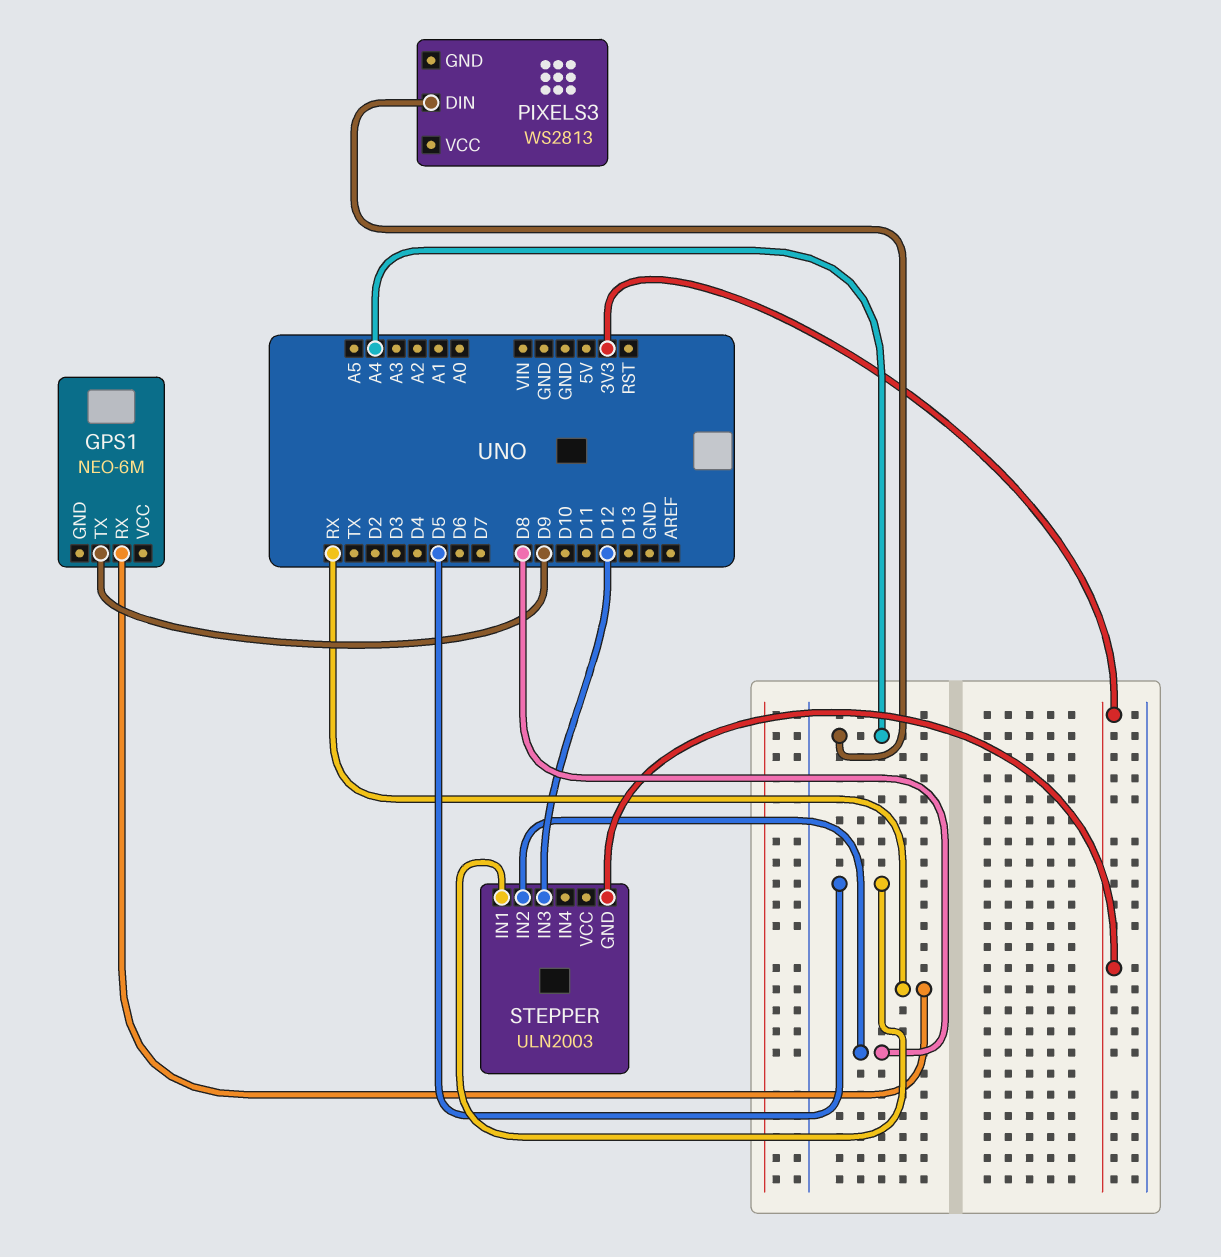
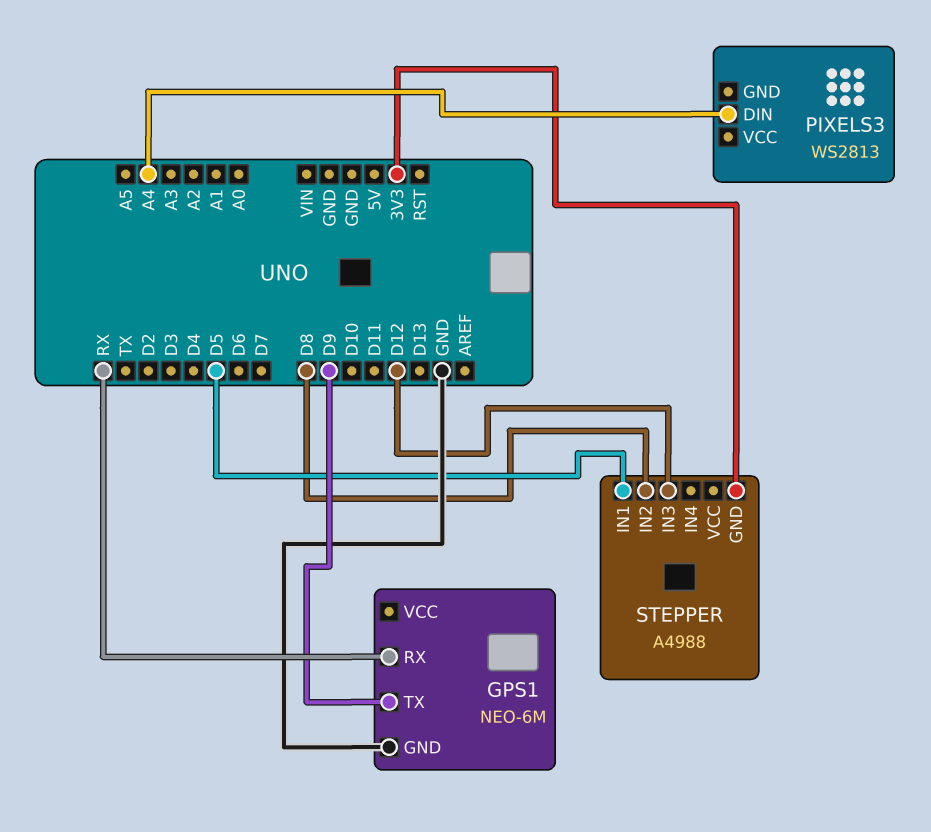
GPS1 pin GND: none -> GND
STEPPER: ULN2003 -> A4988

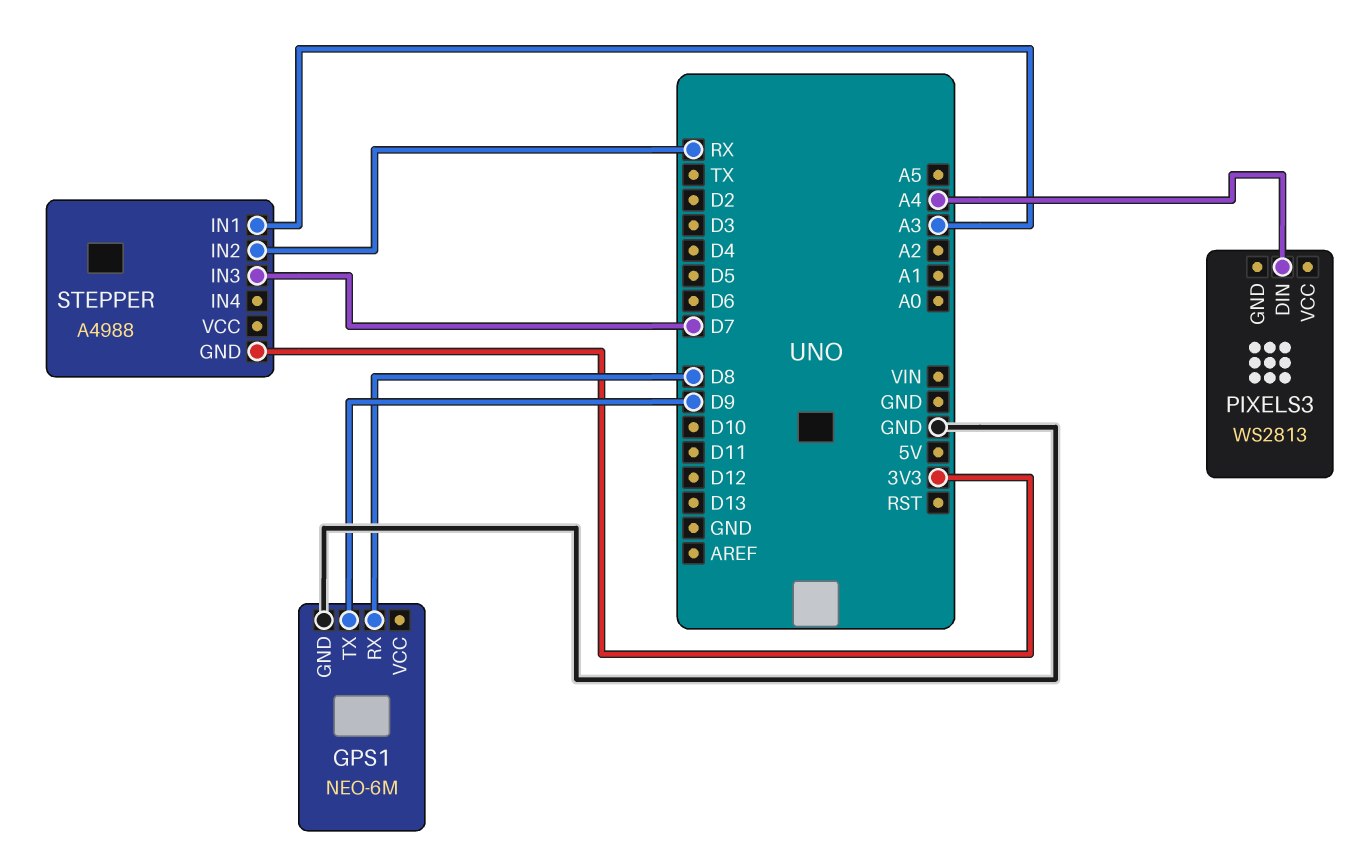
GPS1 pin RX: RX -> D8
STEPPER pin IN1: D5 -> A3
STEPPER pin IN2: D8 -> RX
STEPPER pin IN3: D12 -> D7

